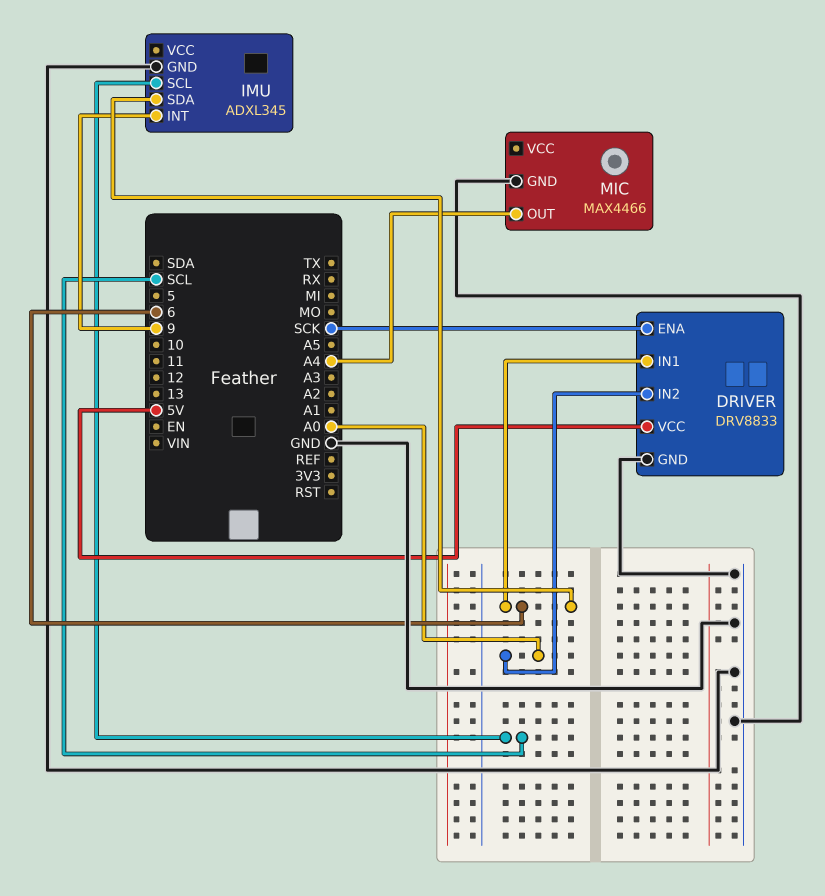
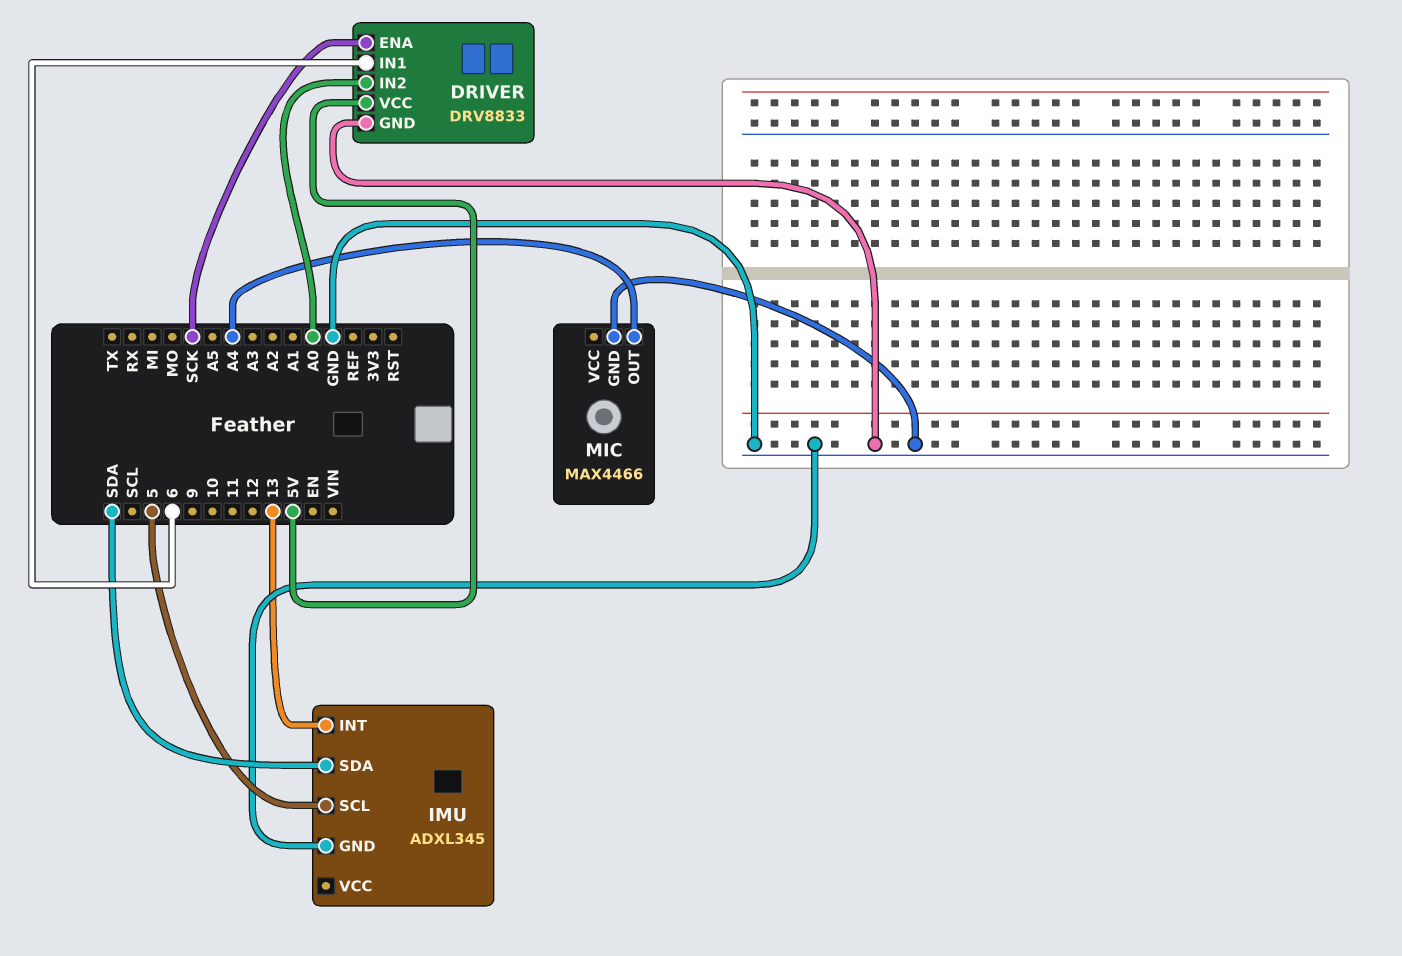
IMU pin INT: 9 -> 13
IMU pin SCL: SCL -> 5
IMU pin SDA: 6 -> SDA

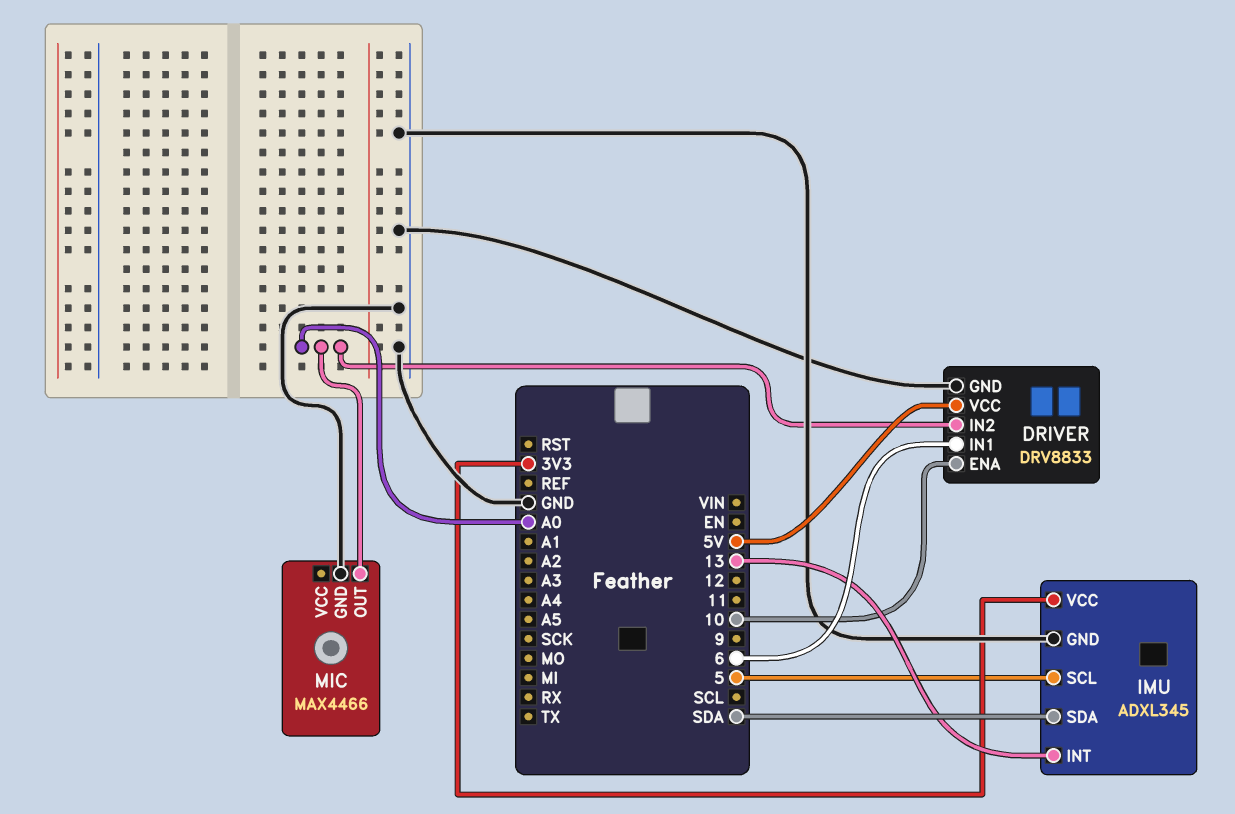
DRIVER pin ENA: SCK -> 10
IMU pin VCC: none -> 3V3
MIC pin OUT: A4 -> A0

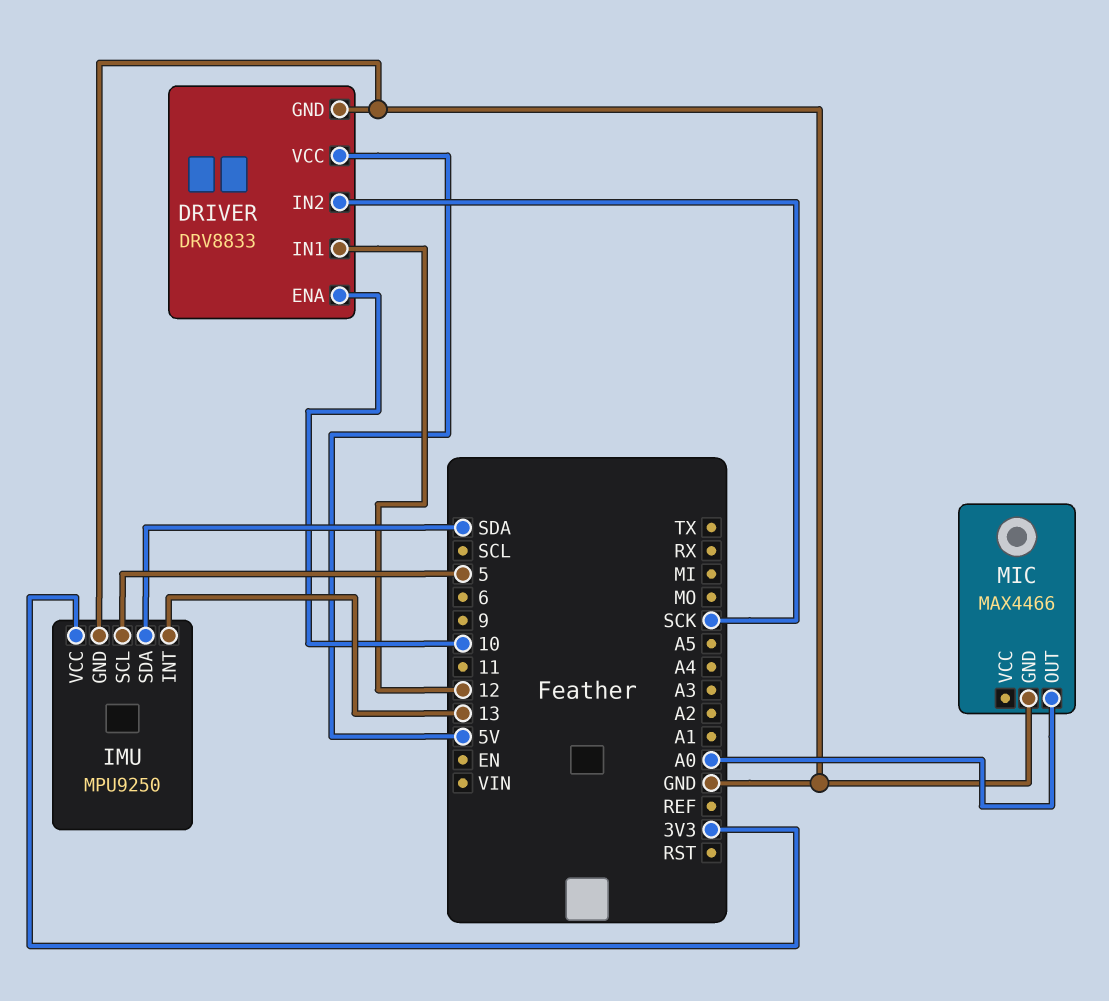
DRIVER pin IN1: 6 -> 12
DRIVER pin IN2: A0 -> SCK
IMU: ADXL345 -> MPU9250

